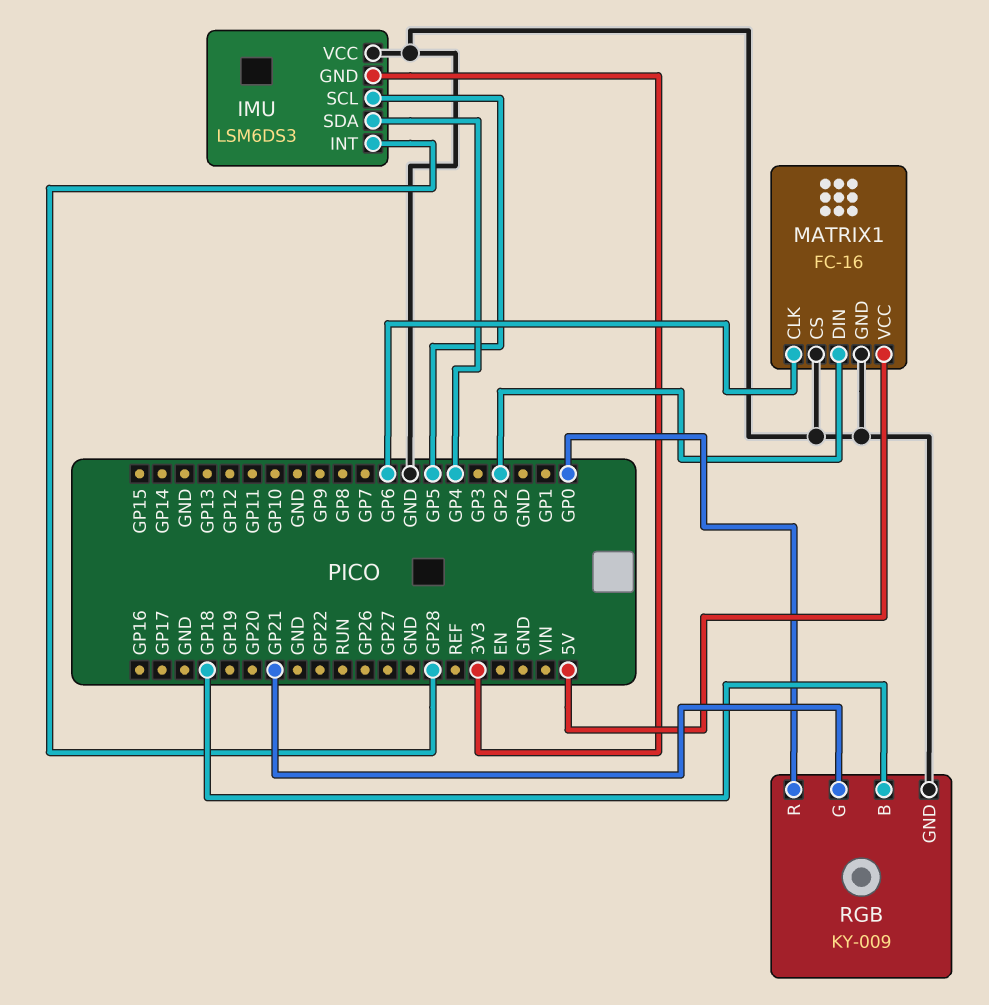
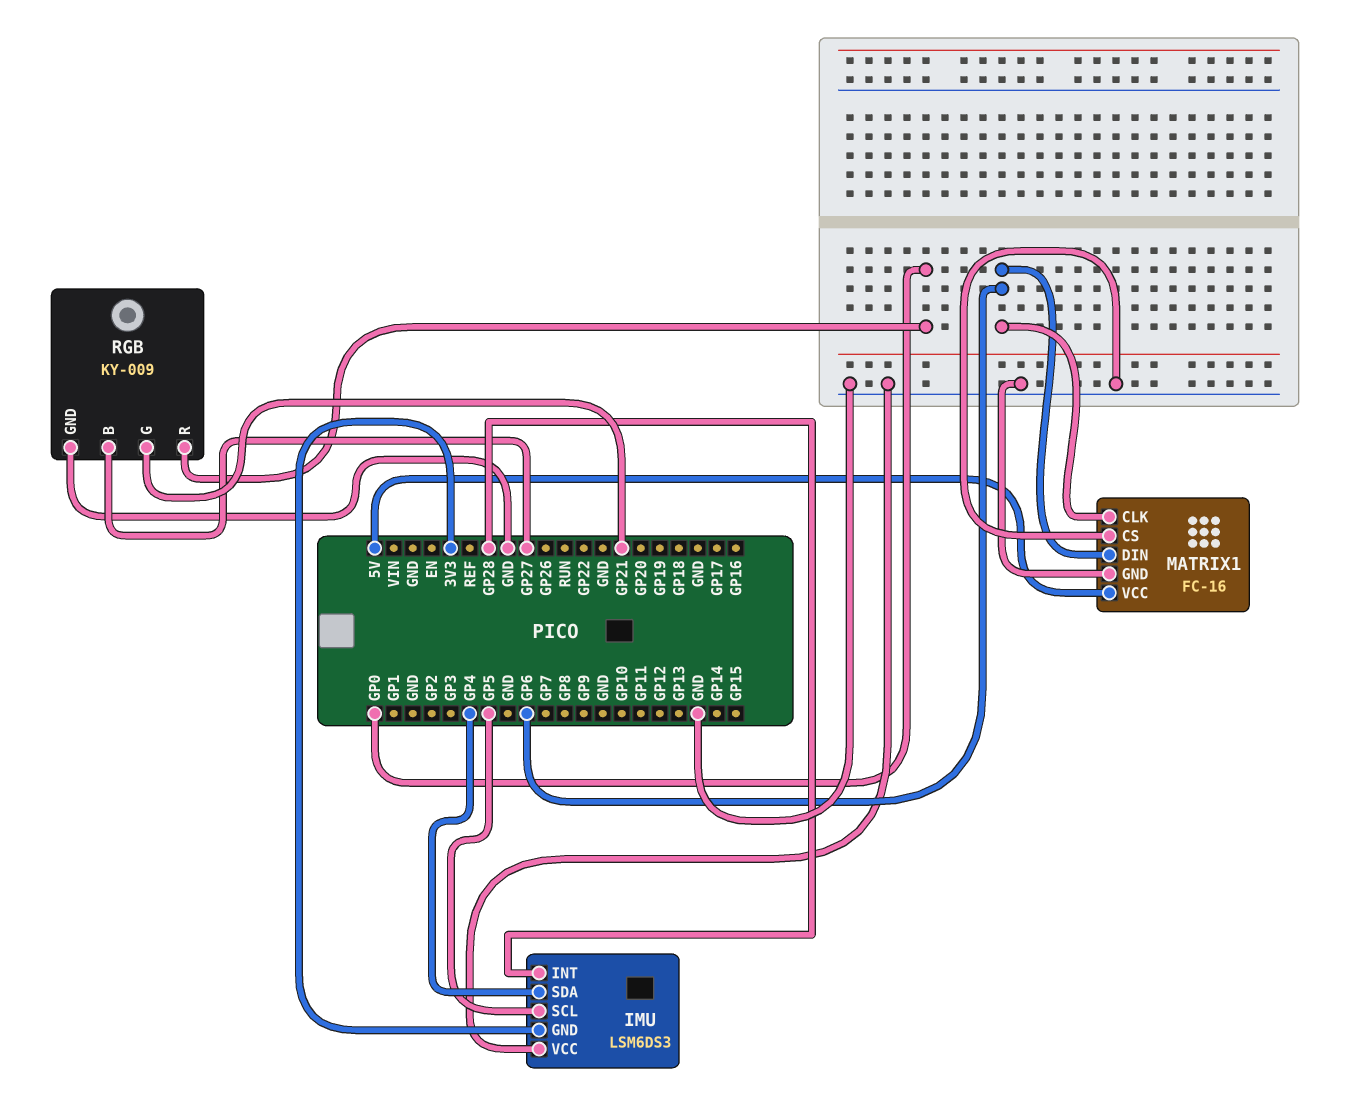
MATRIX1 pin DIN: GP2 -> GP6
RGB pin B: GP18 -> GP27

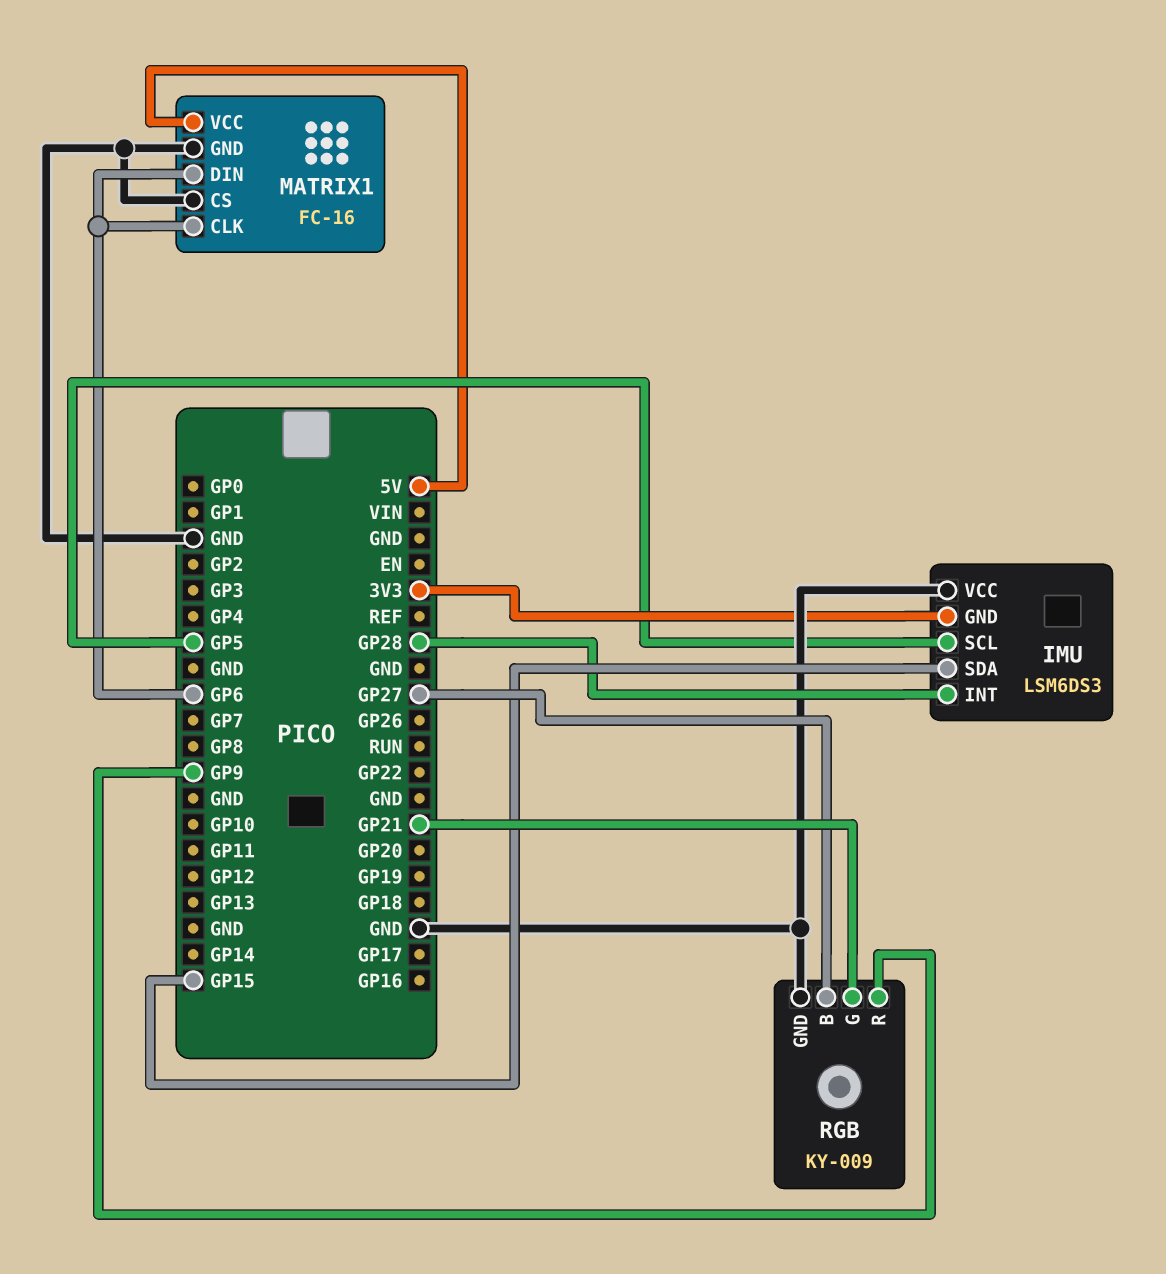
IMU pin SDA: GP4 -> GP15
RGB pin R: GP0 -> GP9

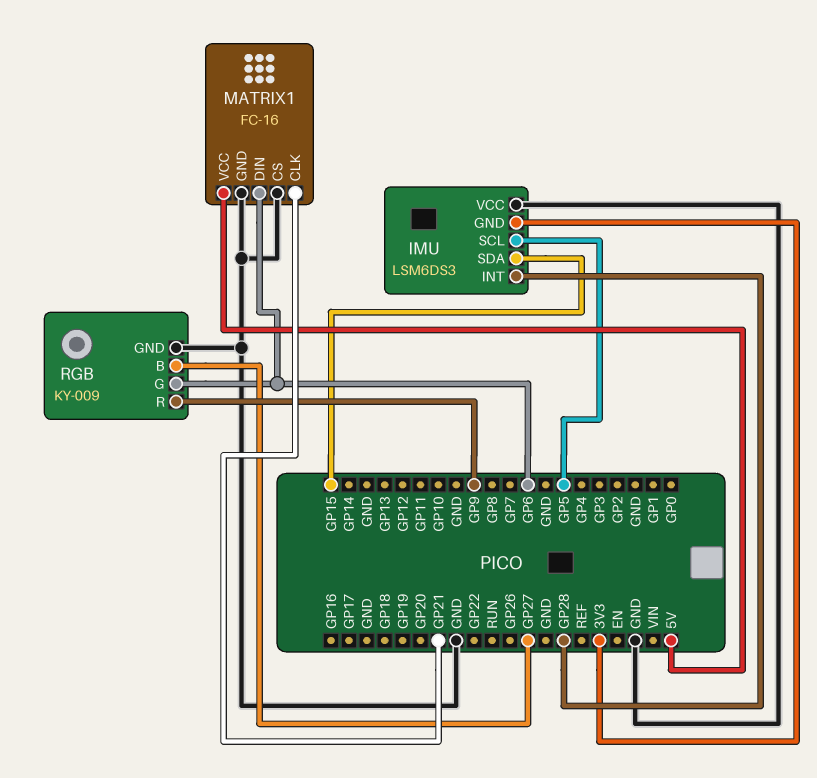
MATRIX1 pin CLK: GP6 -> GP21
RGB pin G: GP21 -> GP6

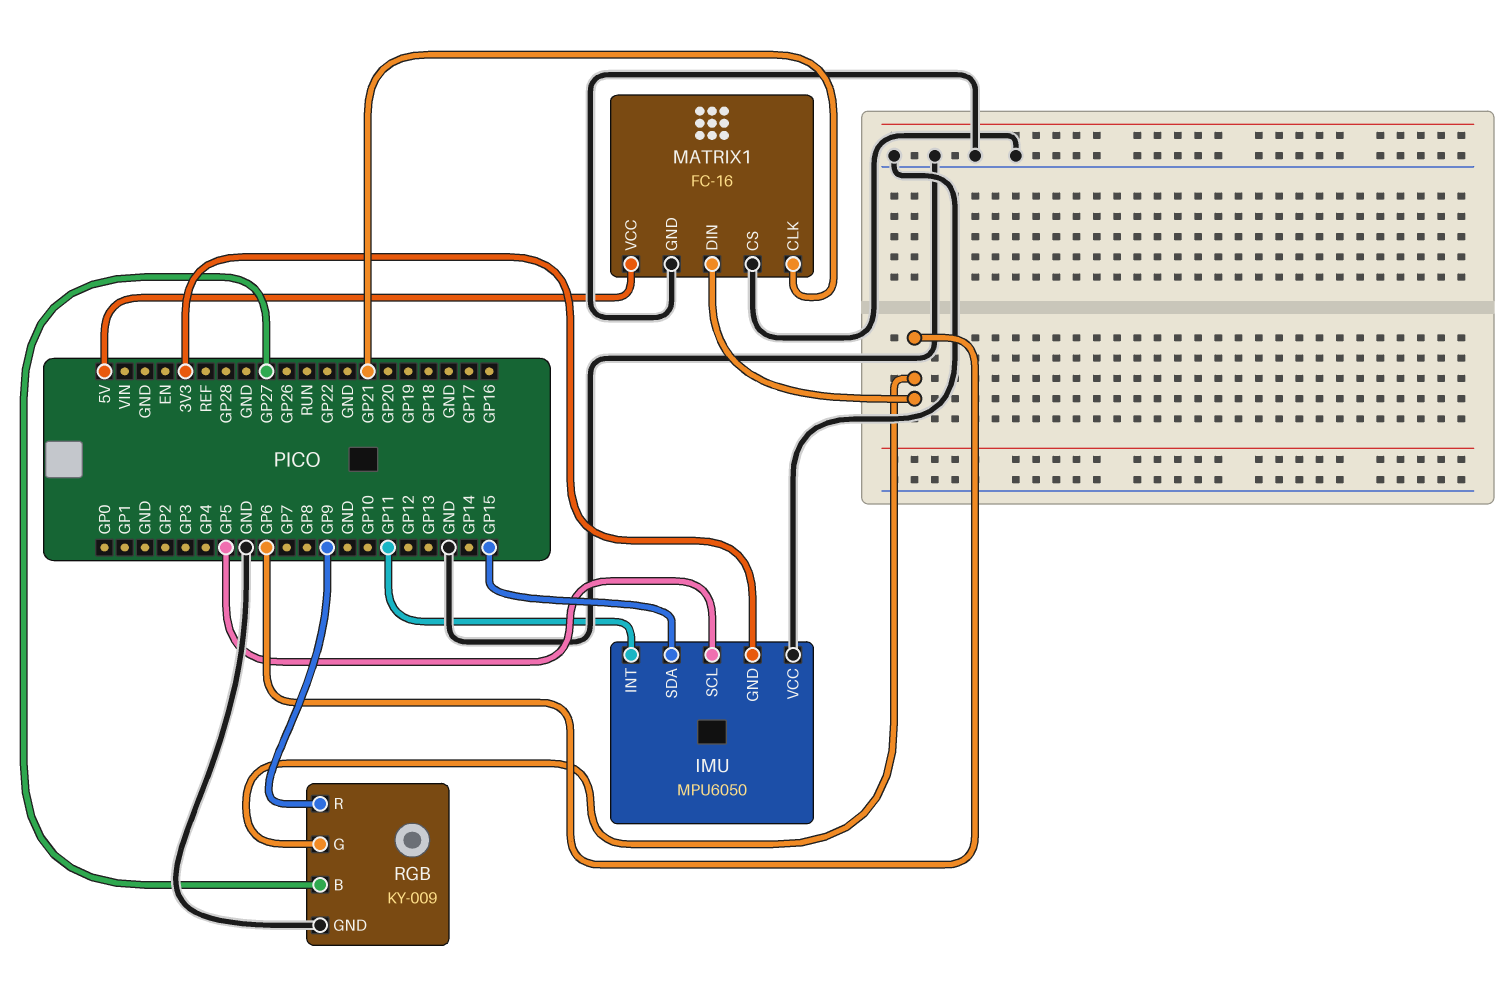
IMU: LSM6DS3 -> MPU6050
IMU pin INT: GP28 -> GP11

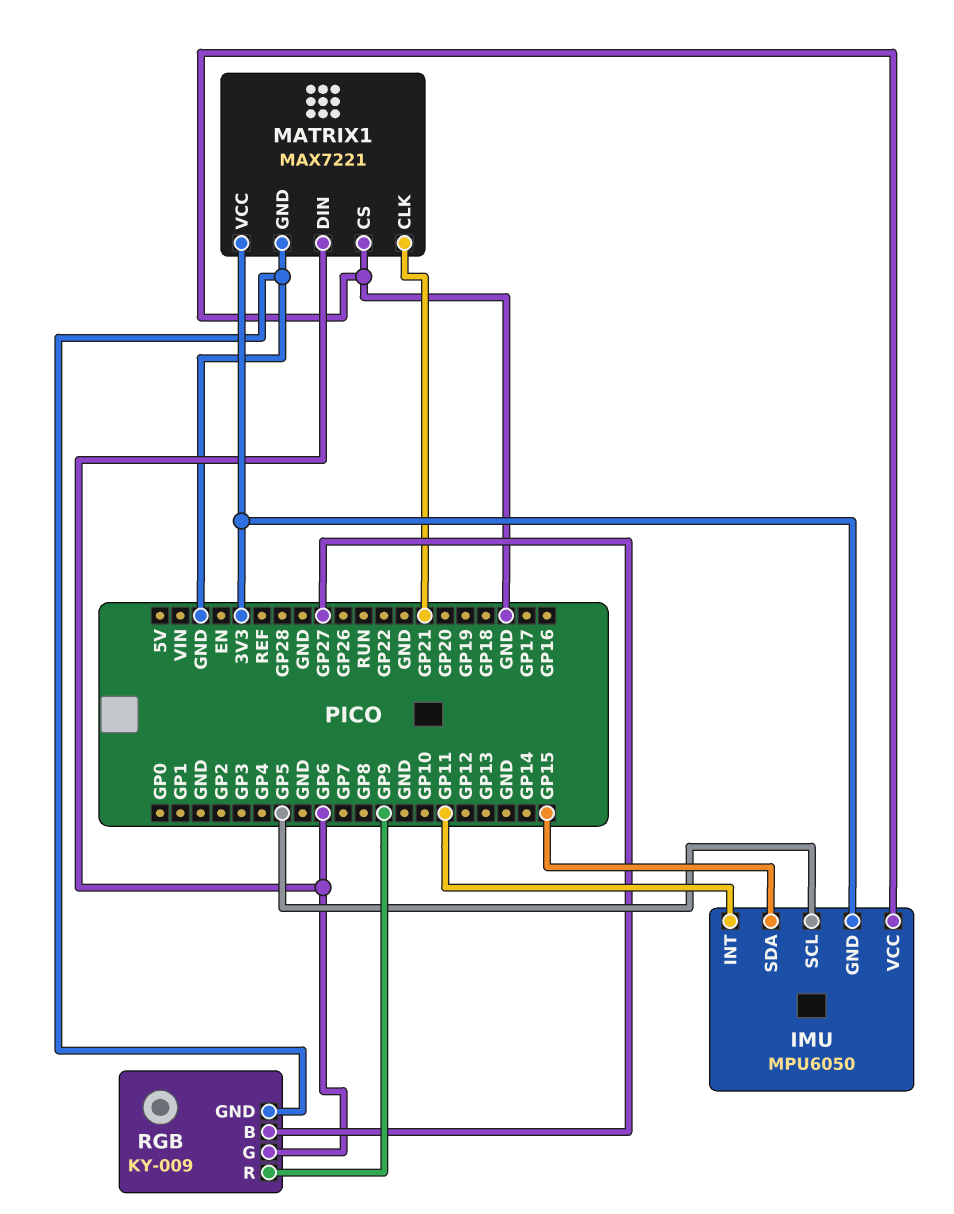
MATRIX1: FC-16 -> MAX7221
MATRIX1 pin VCC: 5V -> 3V3

